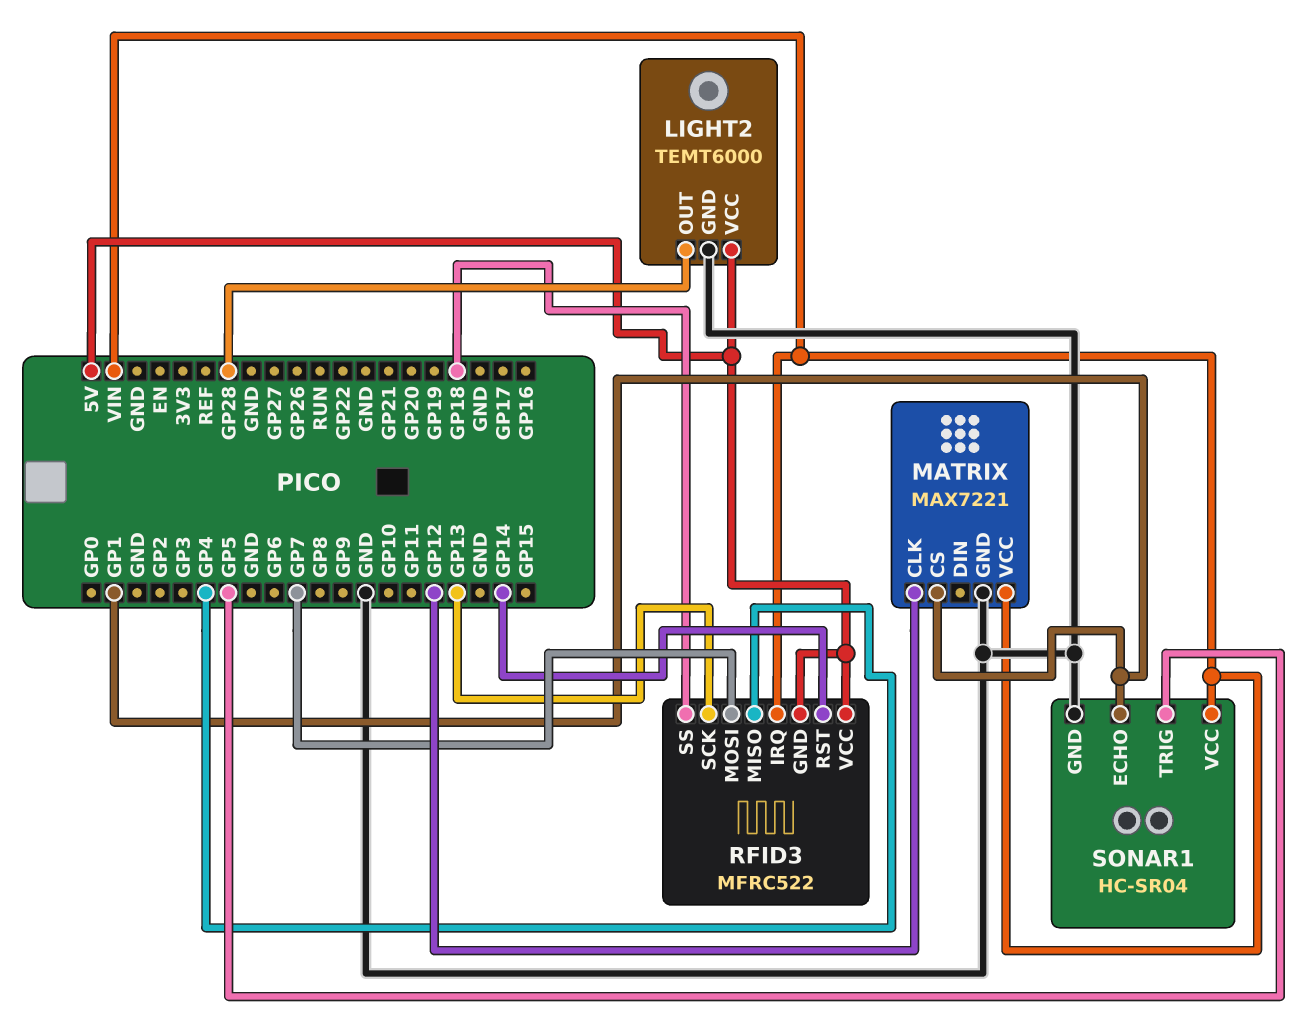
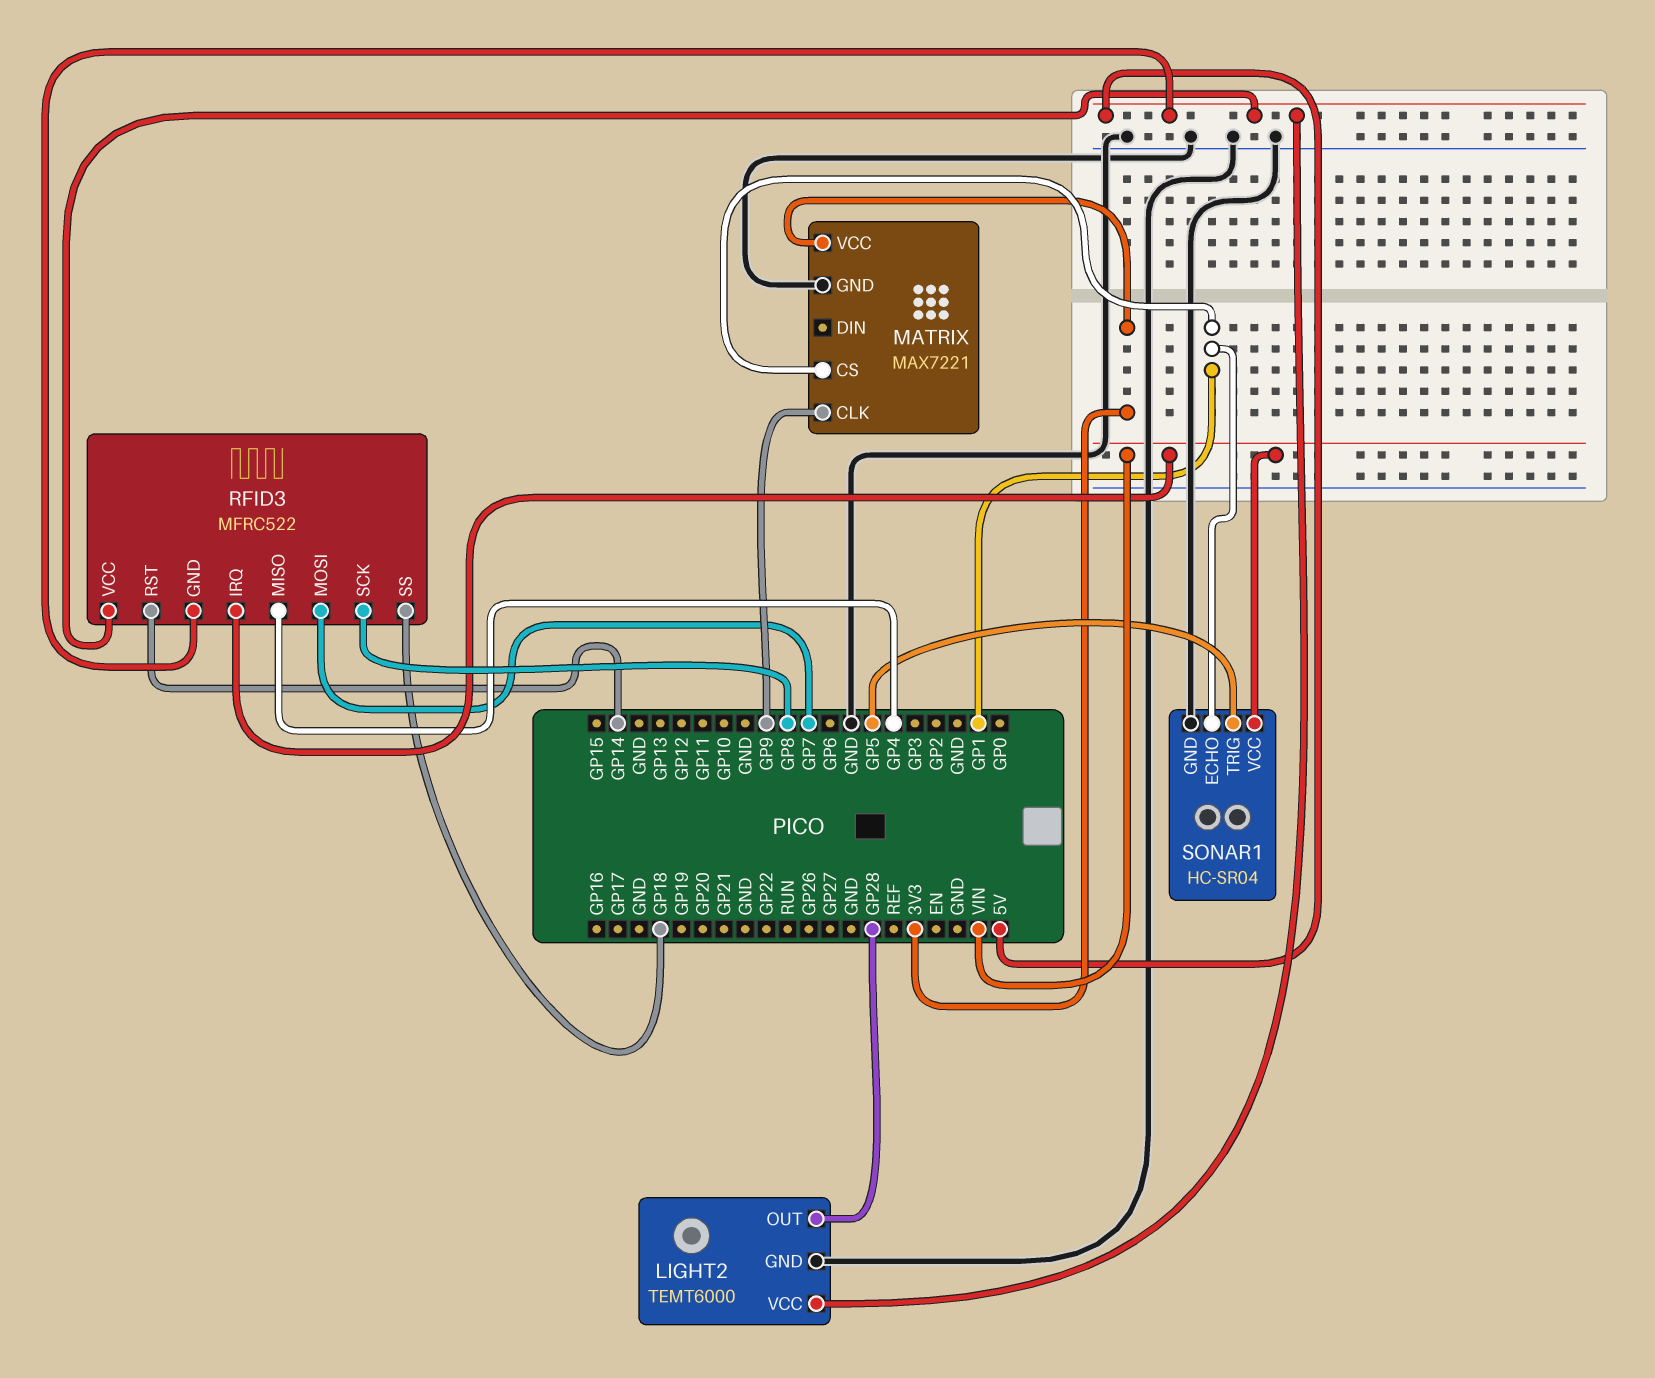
MATRIX pin CLK: GP12 -> GP9
MATRIX pin VCC: VIN -> 3V3
RFID3 pin SCK: GP13 -> GP8

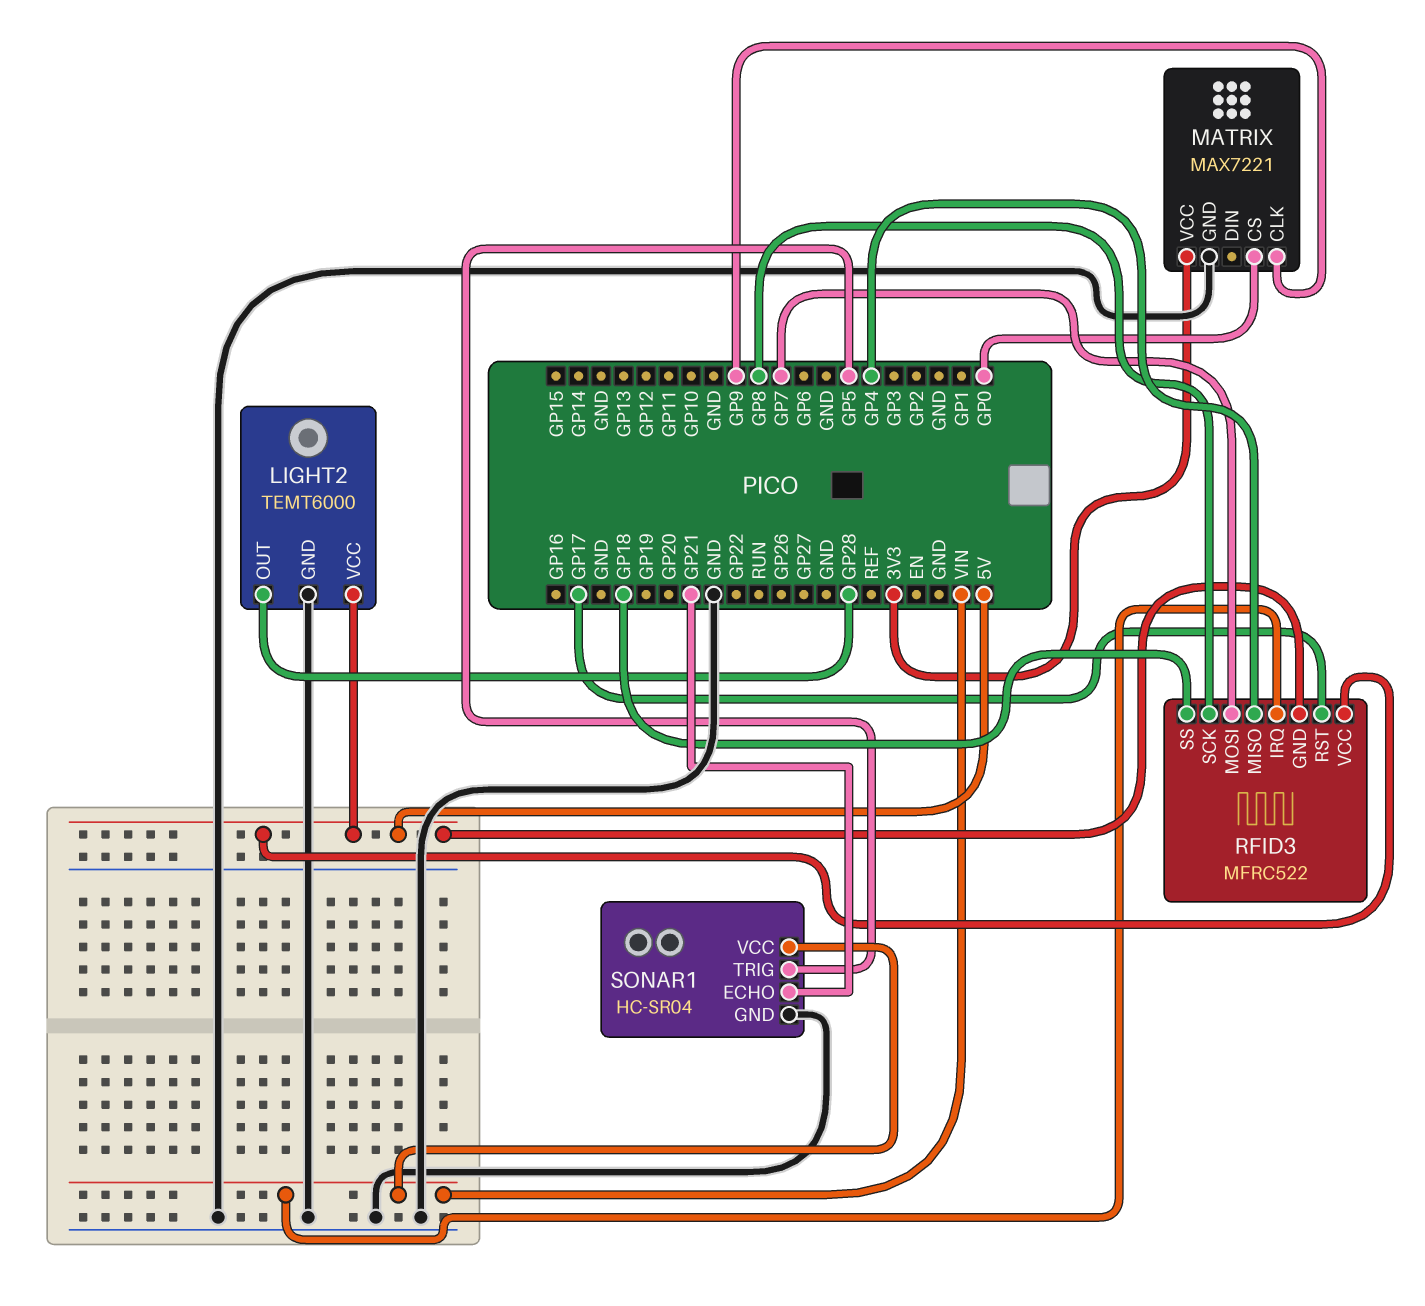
MATRIX pin CS: GP1 -> GP0
RFID3 pin RST: GP14 -> GP17
SONAR1 pin ECHO: GP1 -> GP21

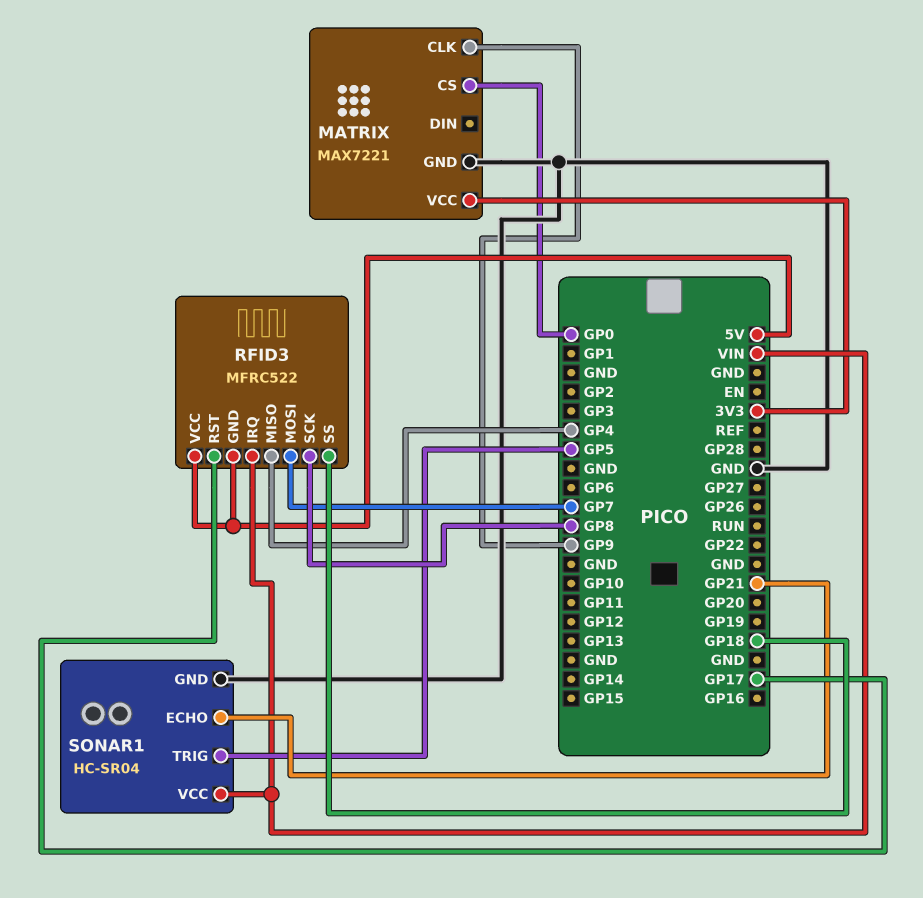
LIGHT2: TEMT6000 -> none
LIGHT2 pin GND: GND -> none
LIGHT2 pin OUT: GP28 -> none
LIGHT2 pin VCC: 5V -> none

